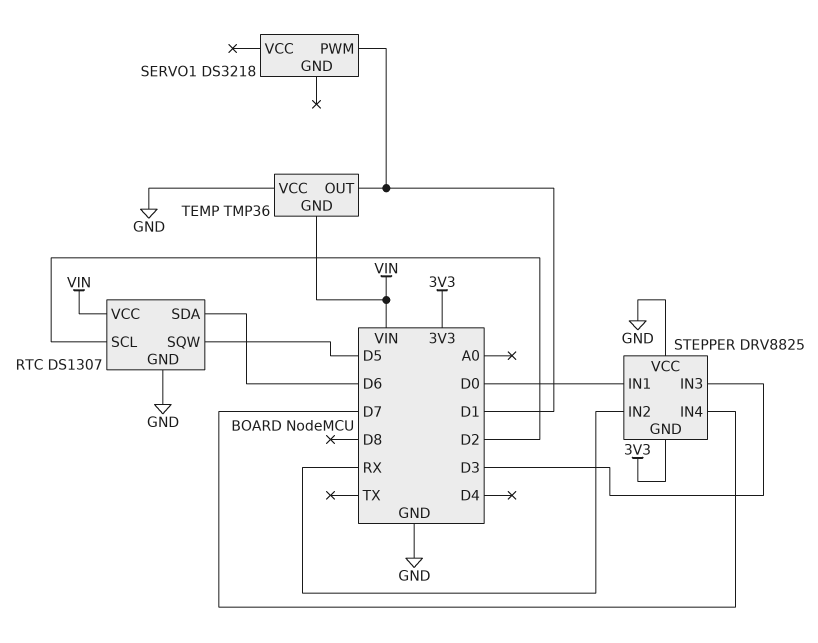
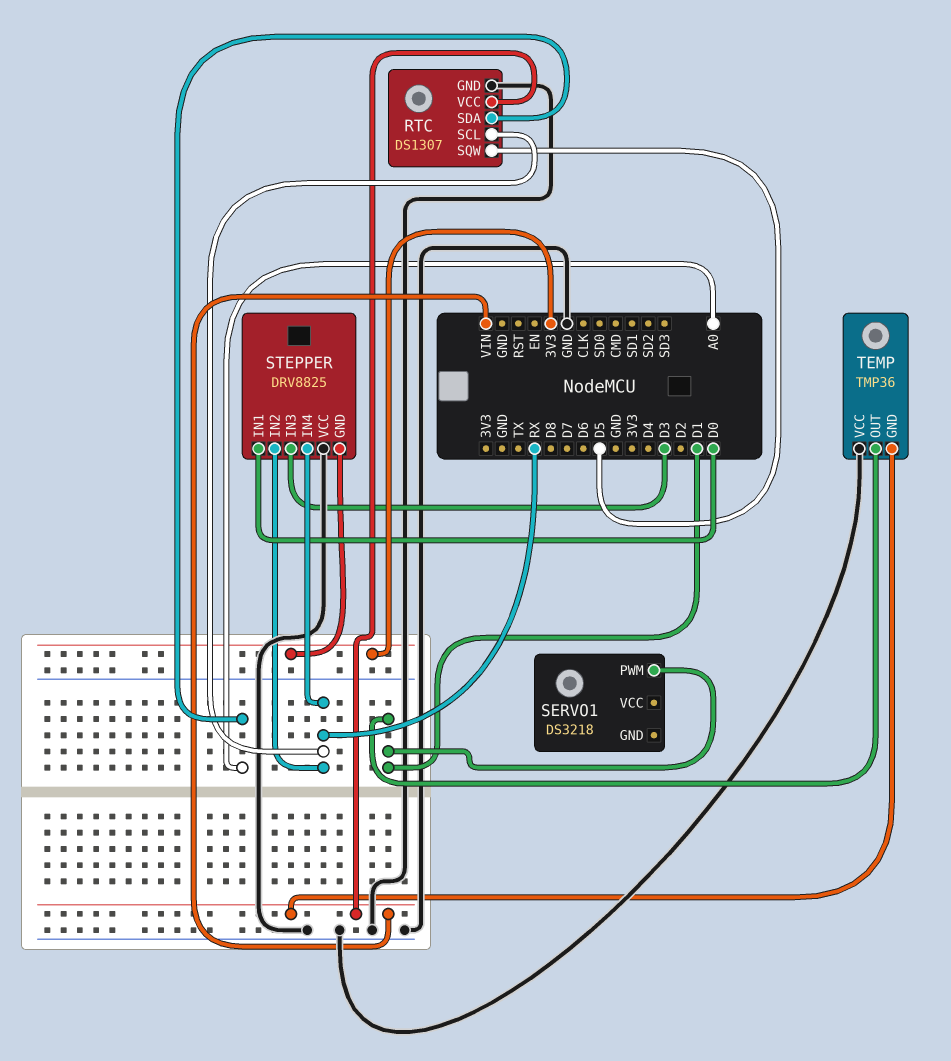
RTC pin SCL: D2 -> RX
RTC pin SDA: D6 -> A0
STEPPER pin IN4: D7 -> RX

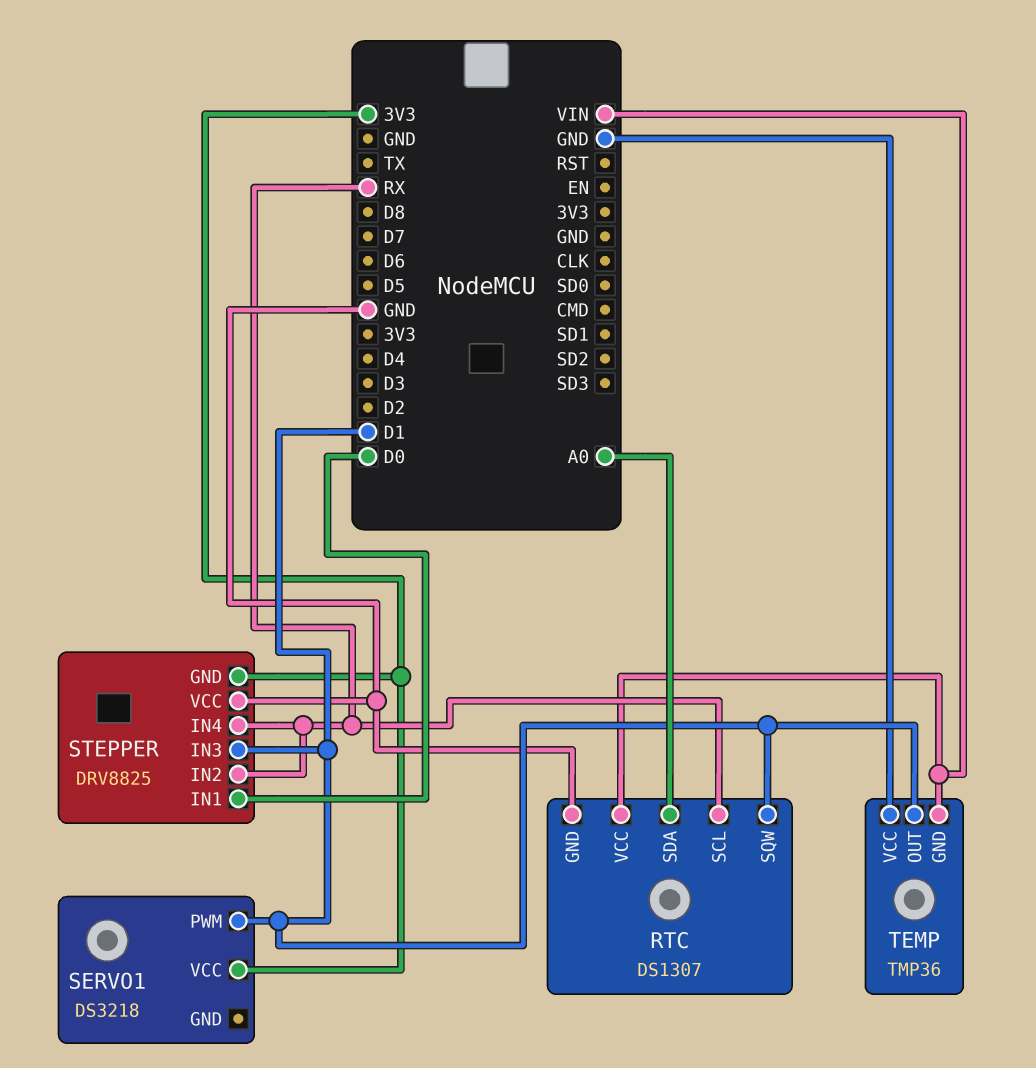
RTC pin SQW: D5 -> D1
SERVO1 pin VCC: none -> 3V3
STEPPER pin IN3: D3 -> D1

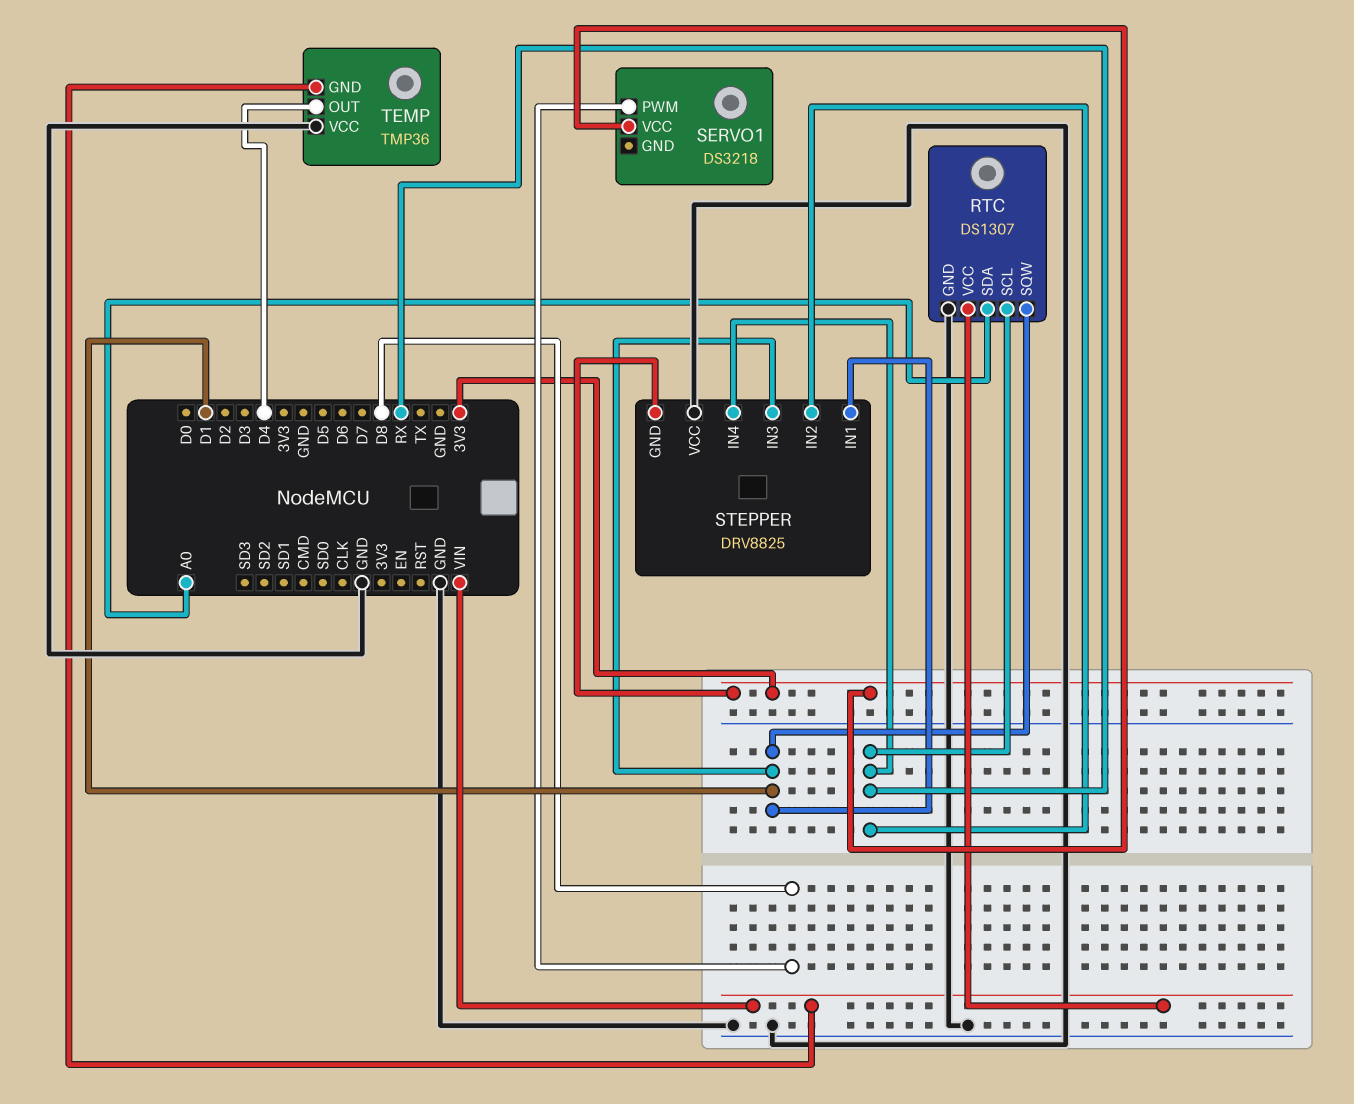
SERVO1 pin PWM: D1 -> D8
STEPPER pin IN1: D0 -> D1
TEMP pin OUT: D1 -> D4

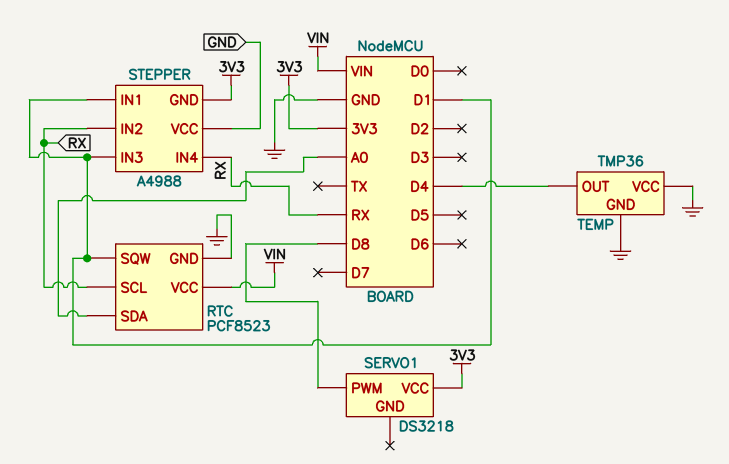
RTC: DS1307 -> PCF8523
STEPPER: DRV8825 -> A4988
TEMP pin GND: VIN -> GND

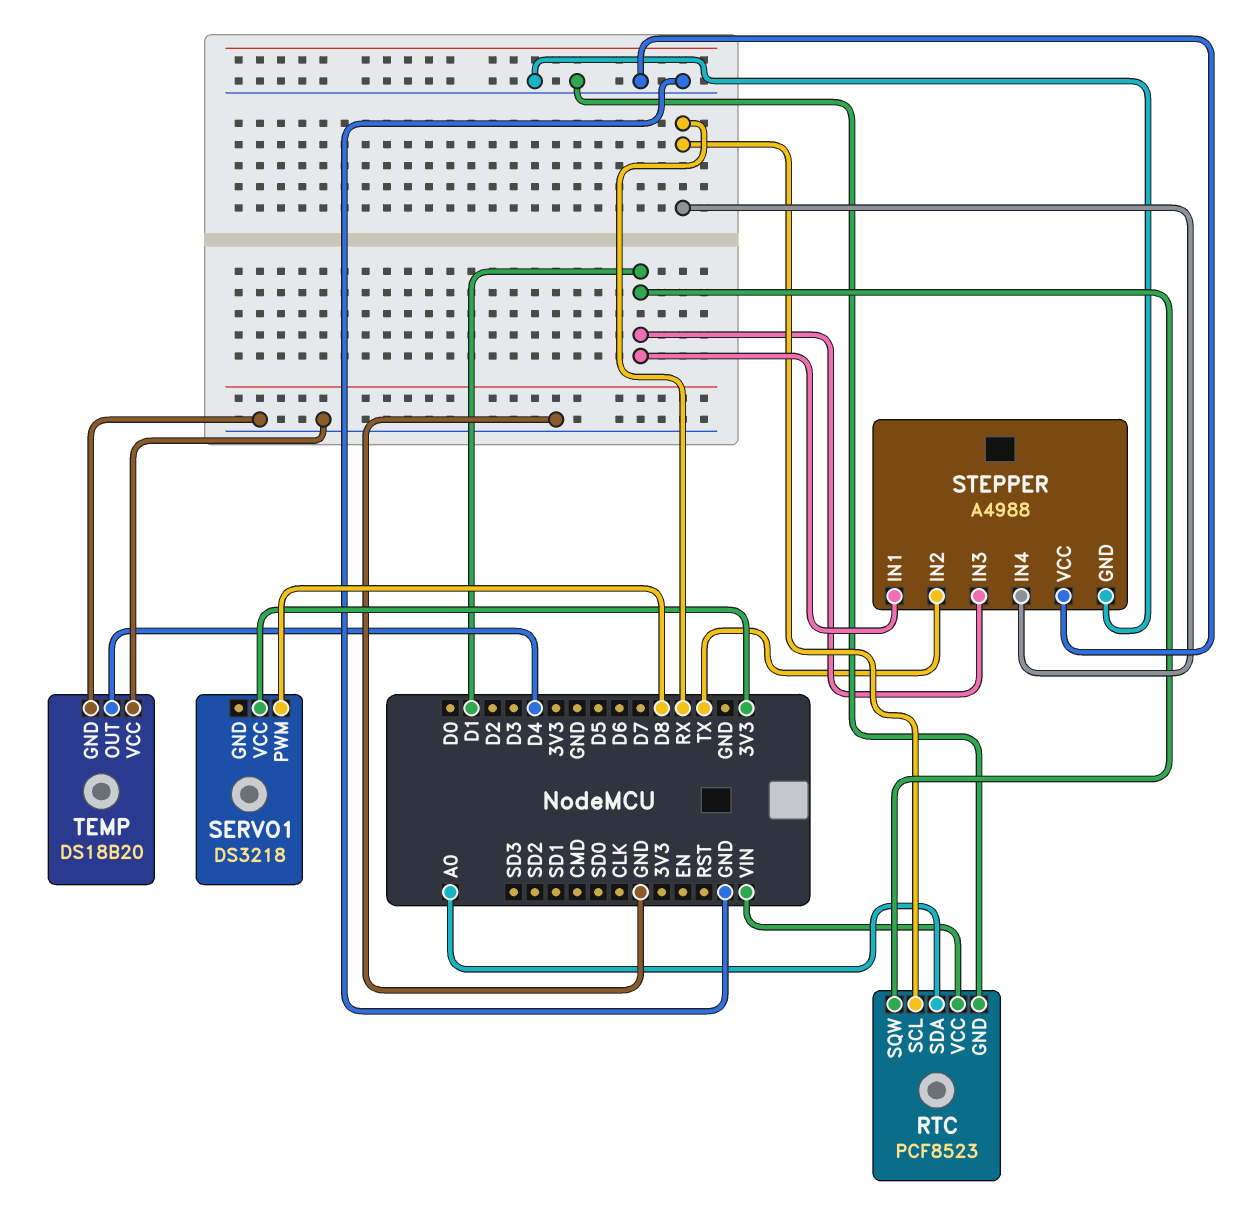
STEPPER pin GND: 3V3 -> GND
STEPPER pin IN2: RX -> TX
TEMP: TMP36 -> DS18B20

